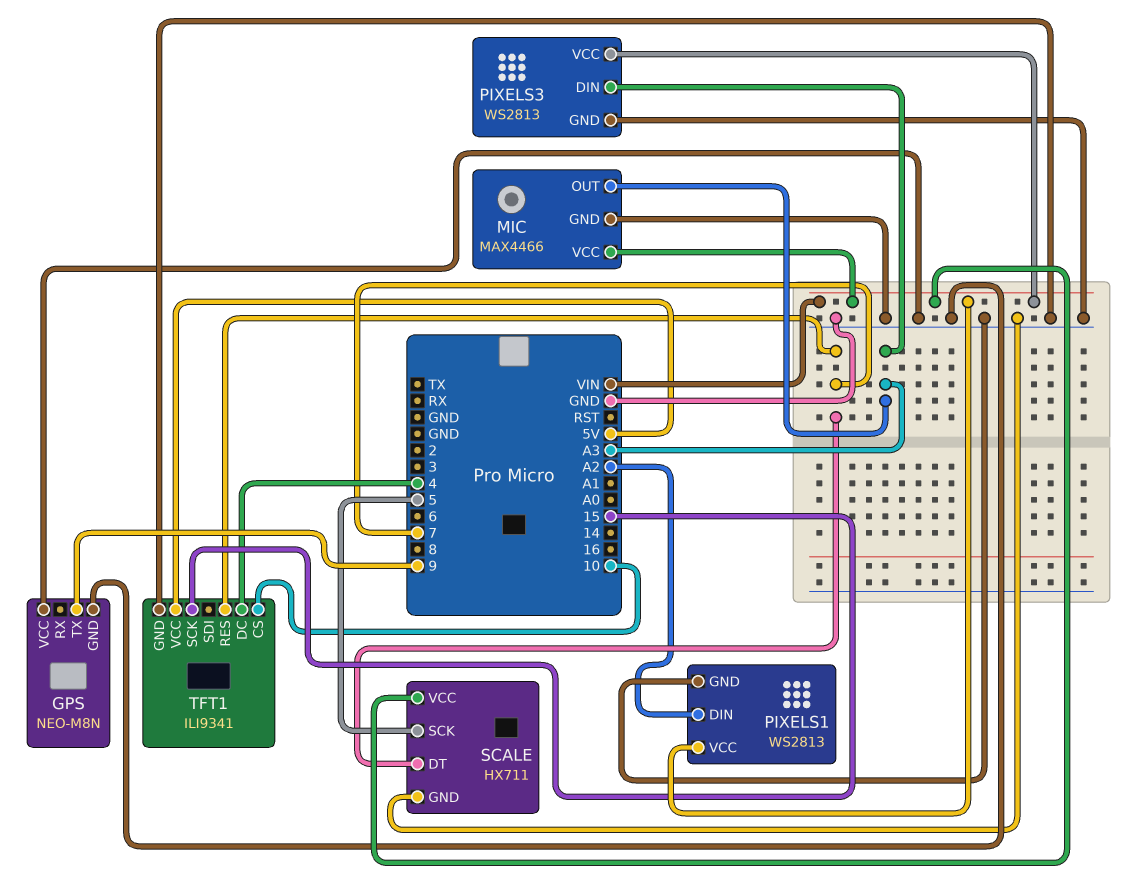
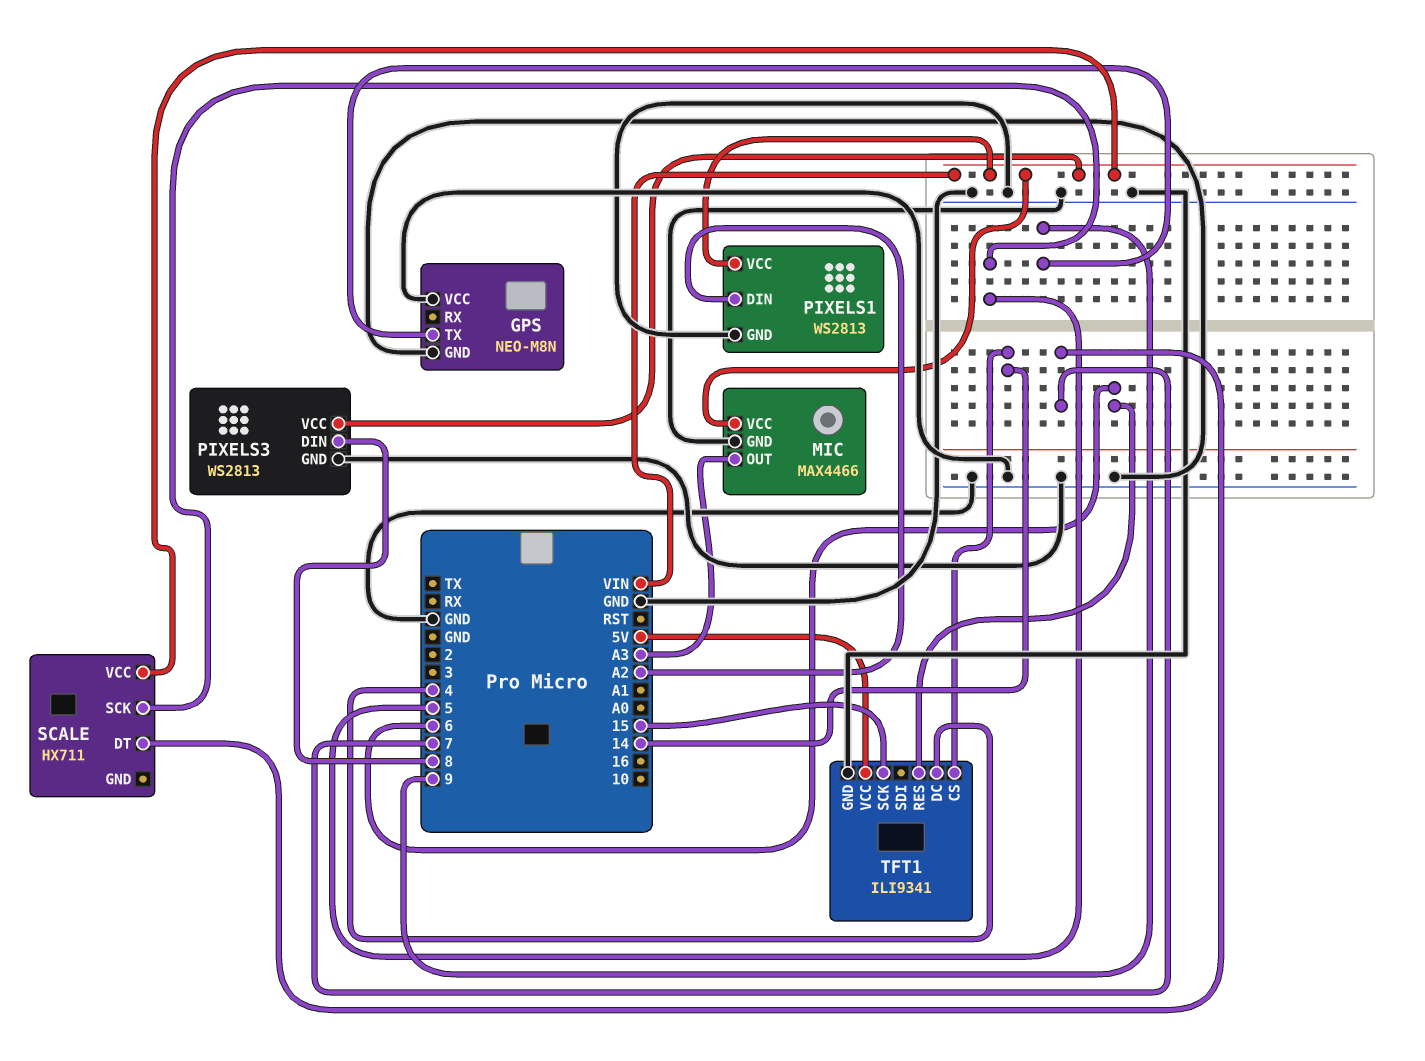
PIXELS3 pin DIN: A3 -> 8
SCALE pin GND: GND -> none
TFT1 pin CS: 10 -> 14
TFT1 pin RES: 7 -> 6

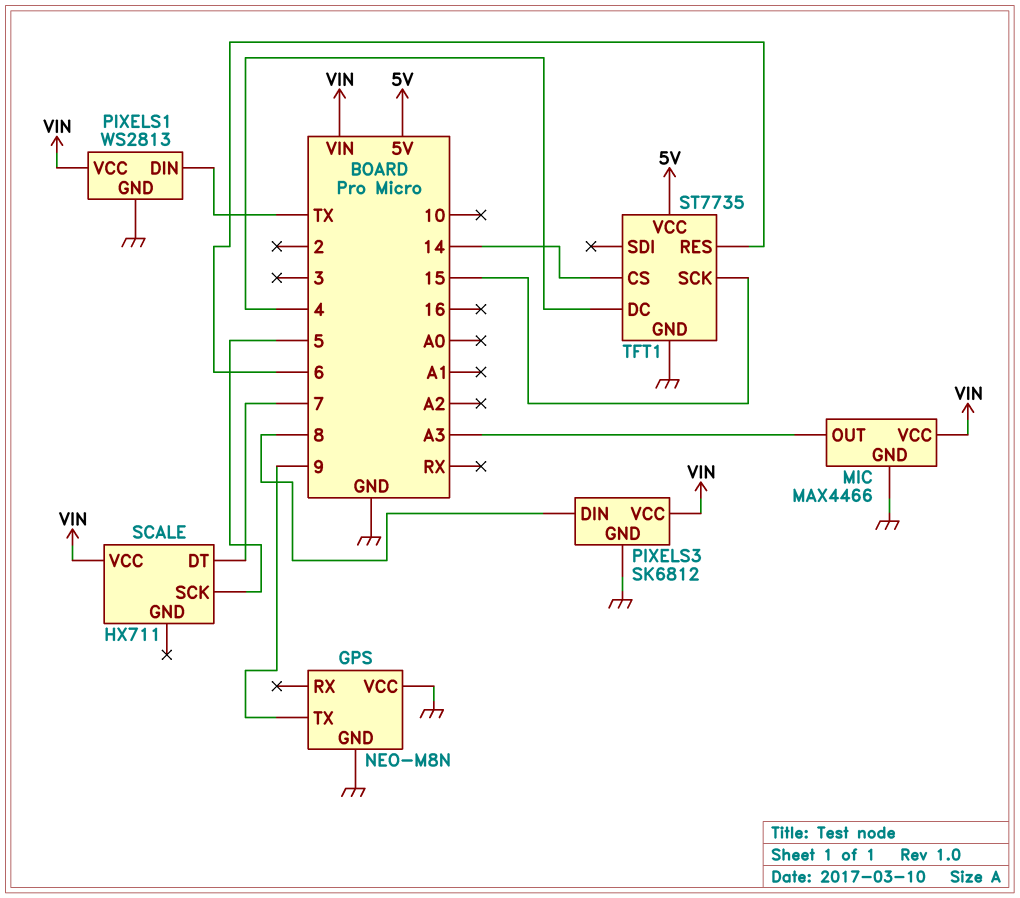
PIXELS1 pin DIN: A2 -> TX
PIXELS3: WS2813 -> SK6812
TFT1: ILI9341 -> ST7735

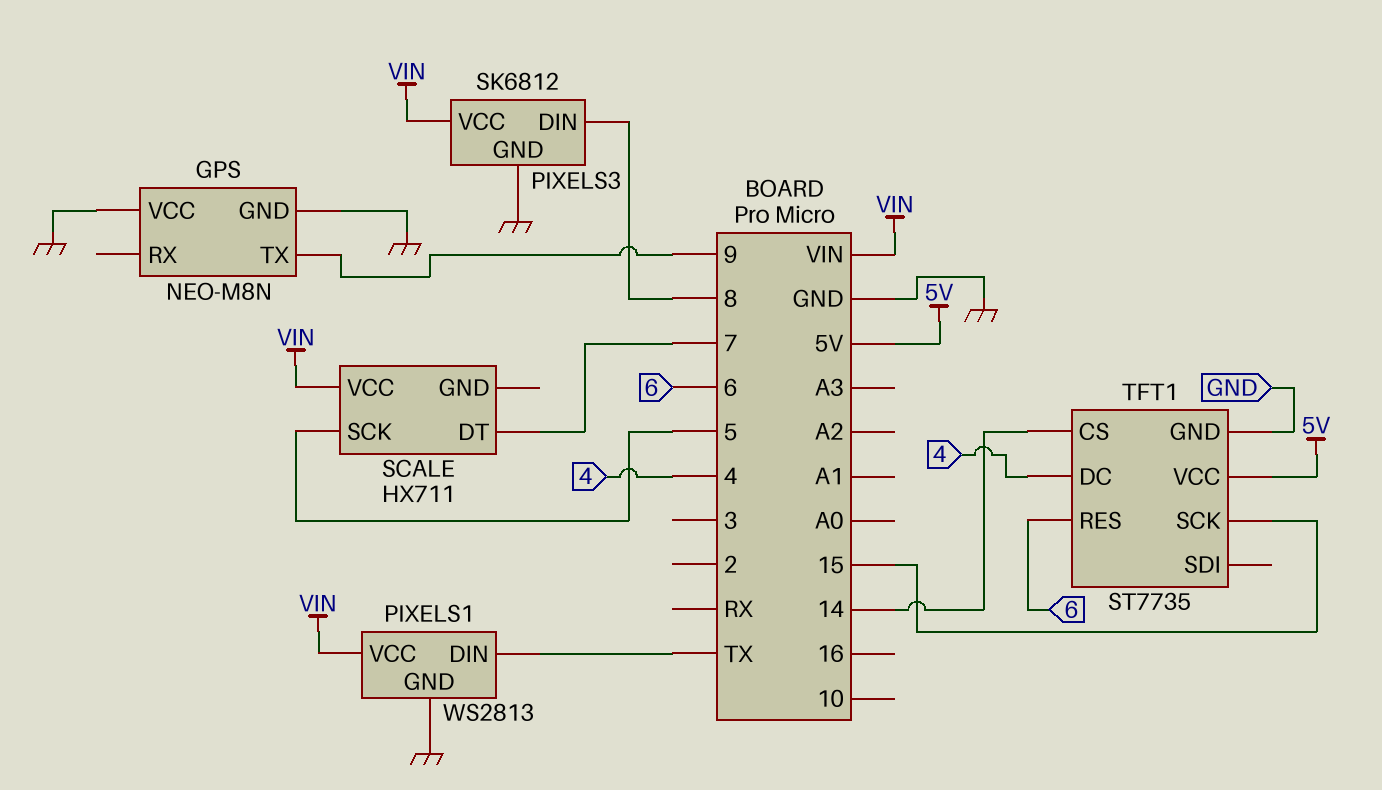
MIC: MAX4466 -> none
MIC pin GND: GND -> none
MIC pin OUT: A3 -> none
MIC pin VCC: VIN -> none

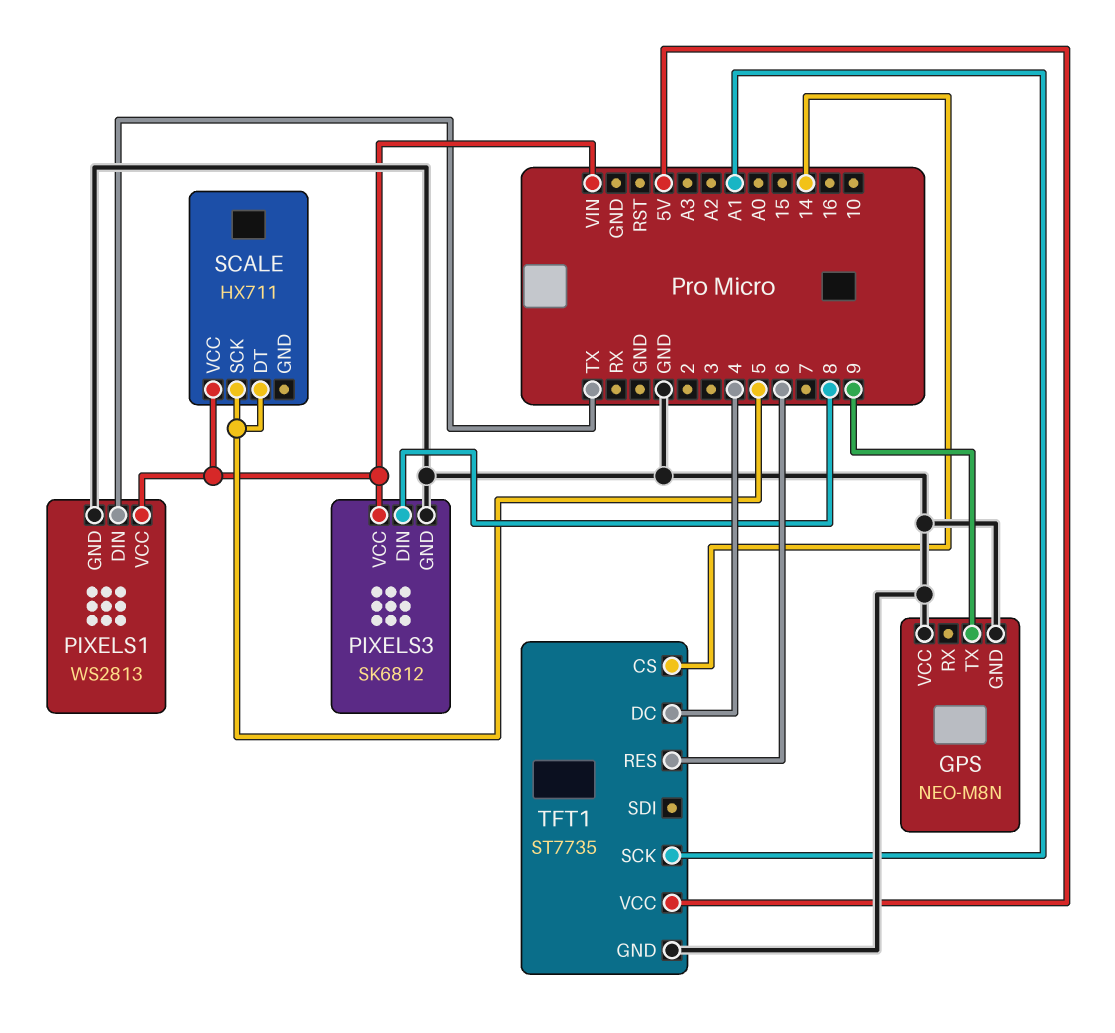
SCALE pin DT: 7 -> 5
TFT1 pin SCK: 15 -> A1

